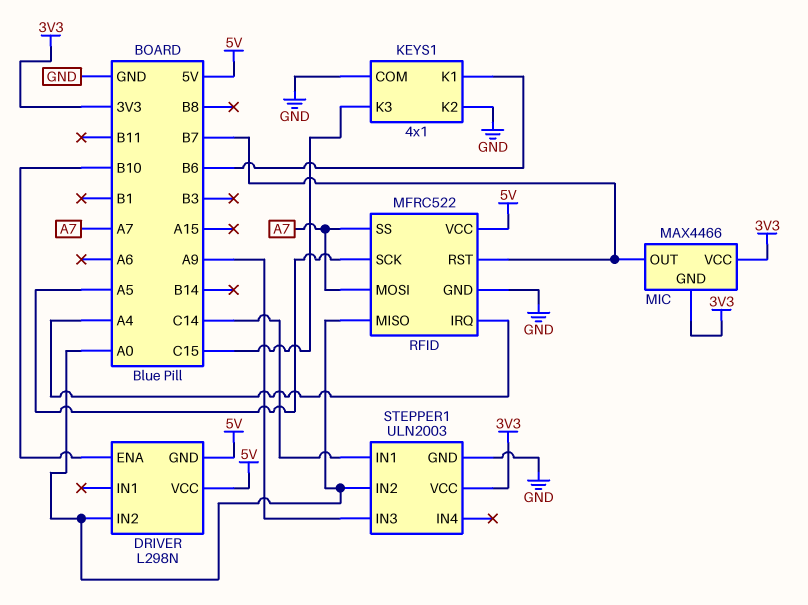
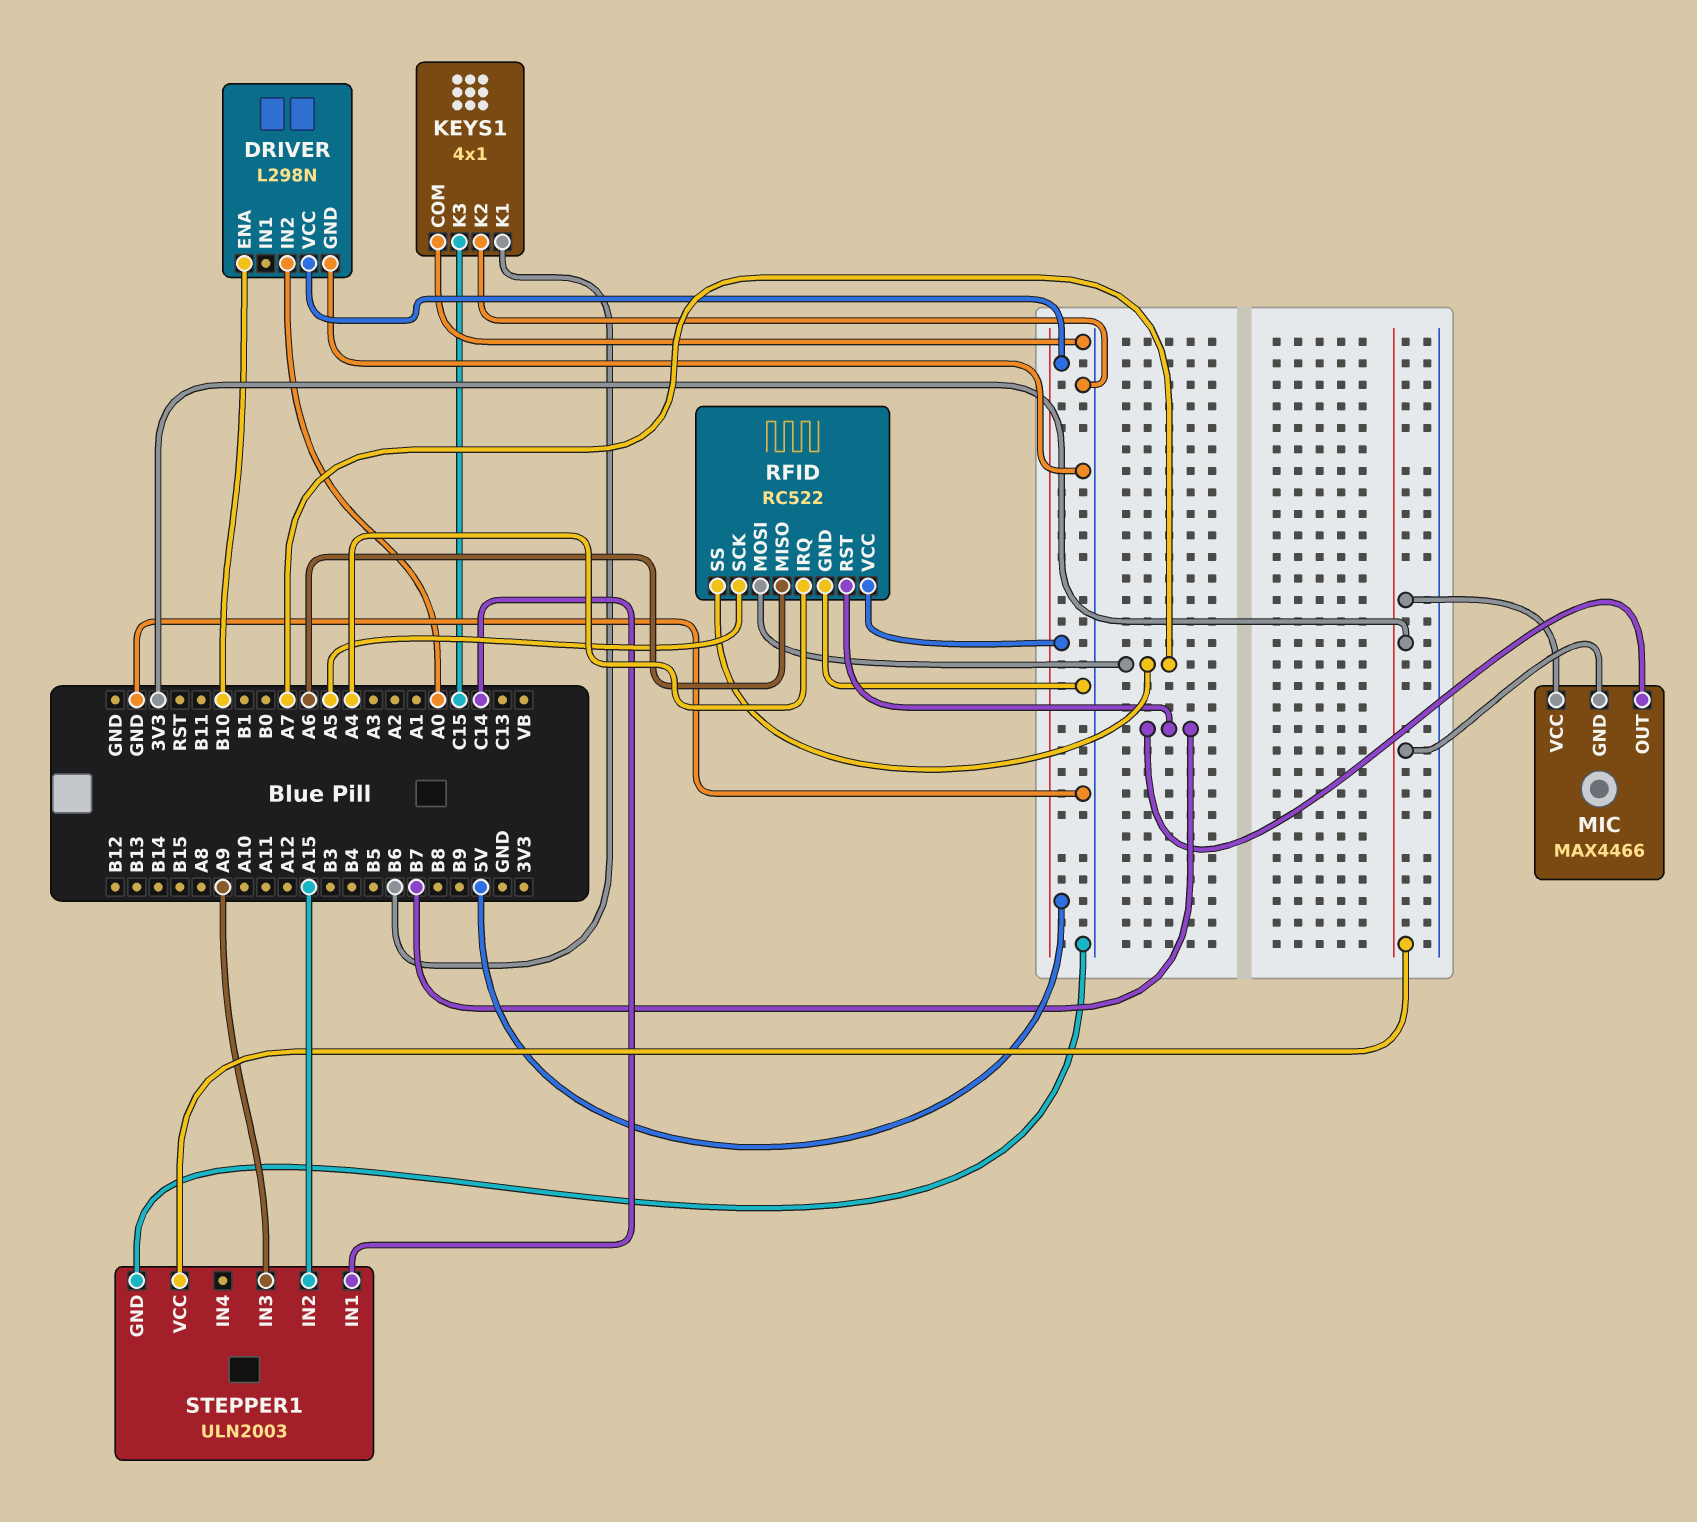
DRIVER pin GND: 5V -> GND
RFID: MFRC522 -> RC522
RFID pin MISO: A0 -> A6
STEPPER1 pin IN2: A0 -> A15

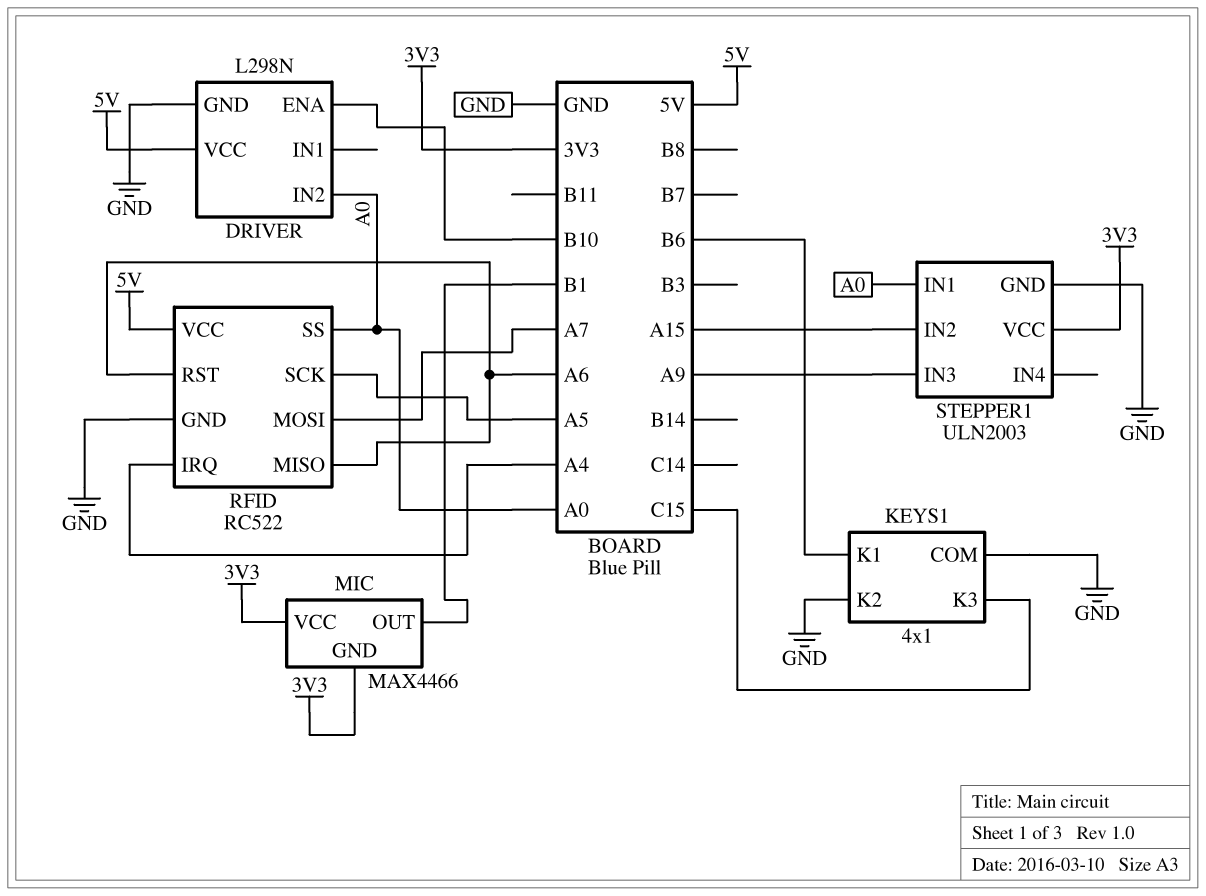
MIC pin OUT: B7 -> B1
RFID pin RST: B7 -> A6
RFID pin SS: A7 -> A0
STEPPER1 pin IN1: C14 -> A0

